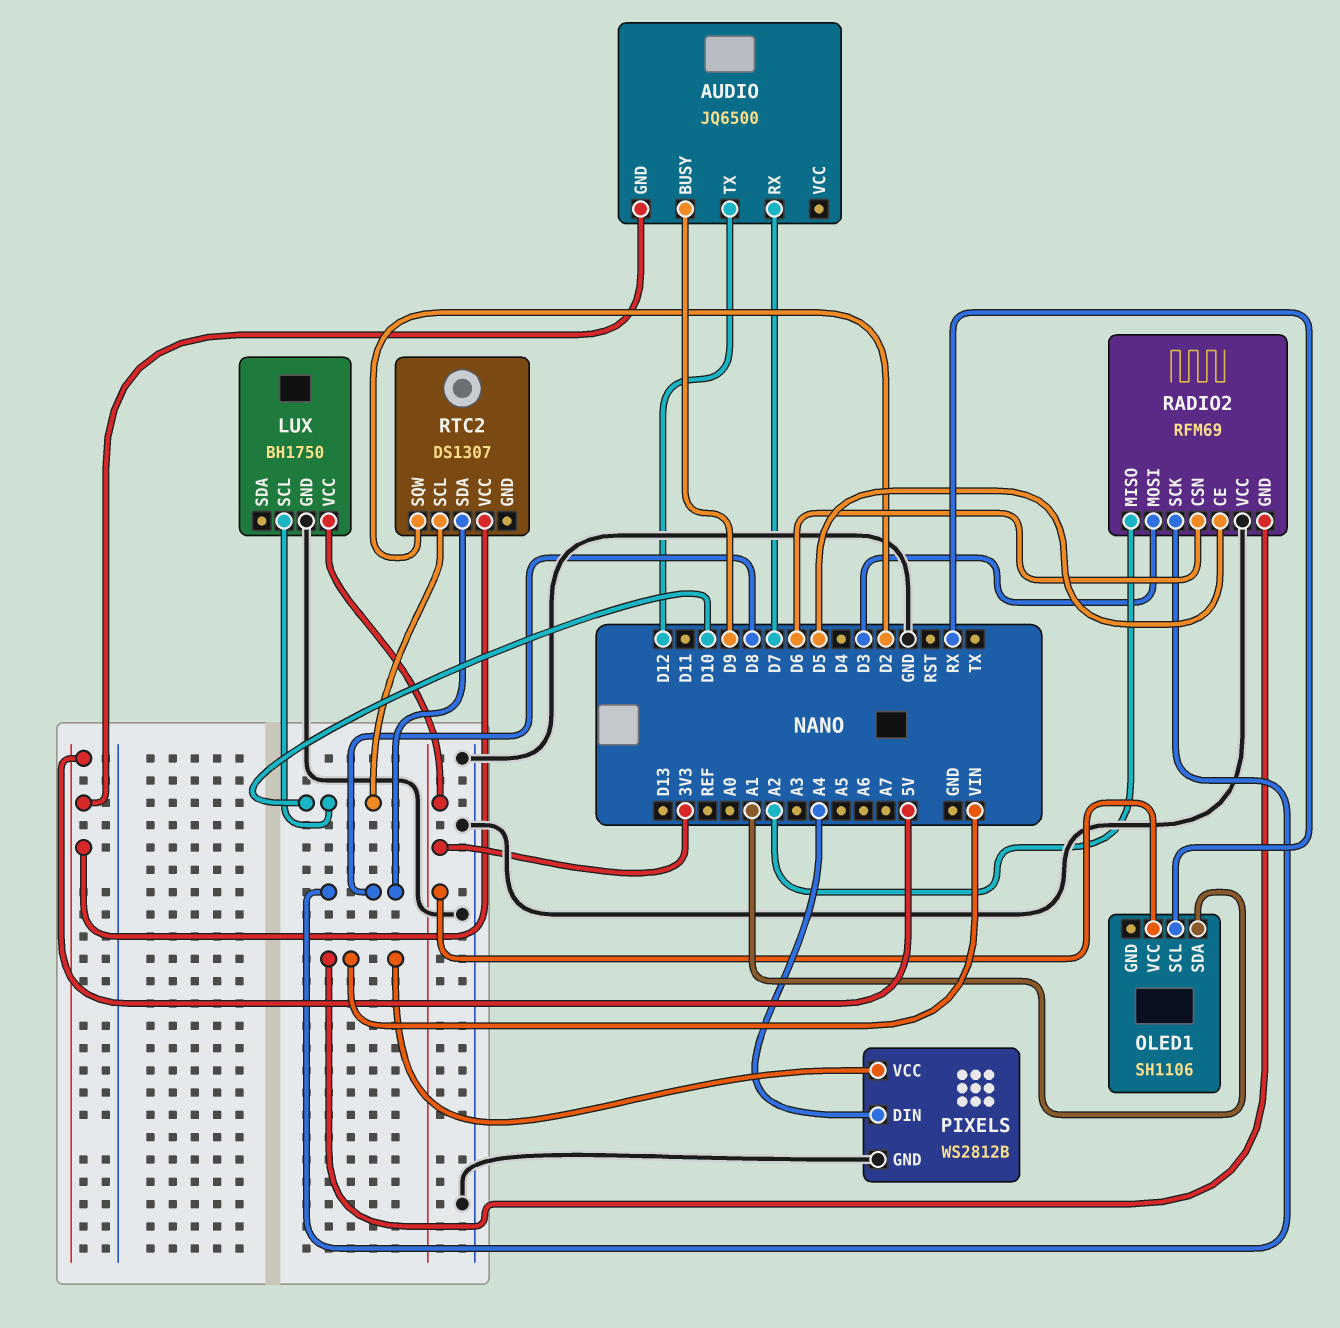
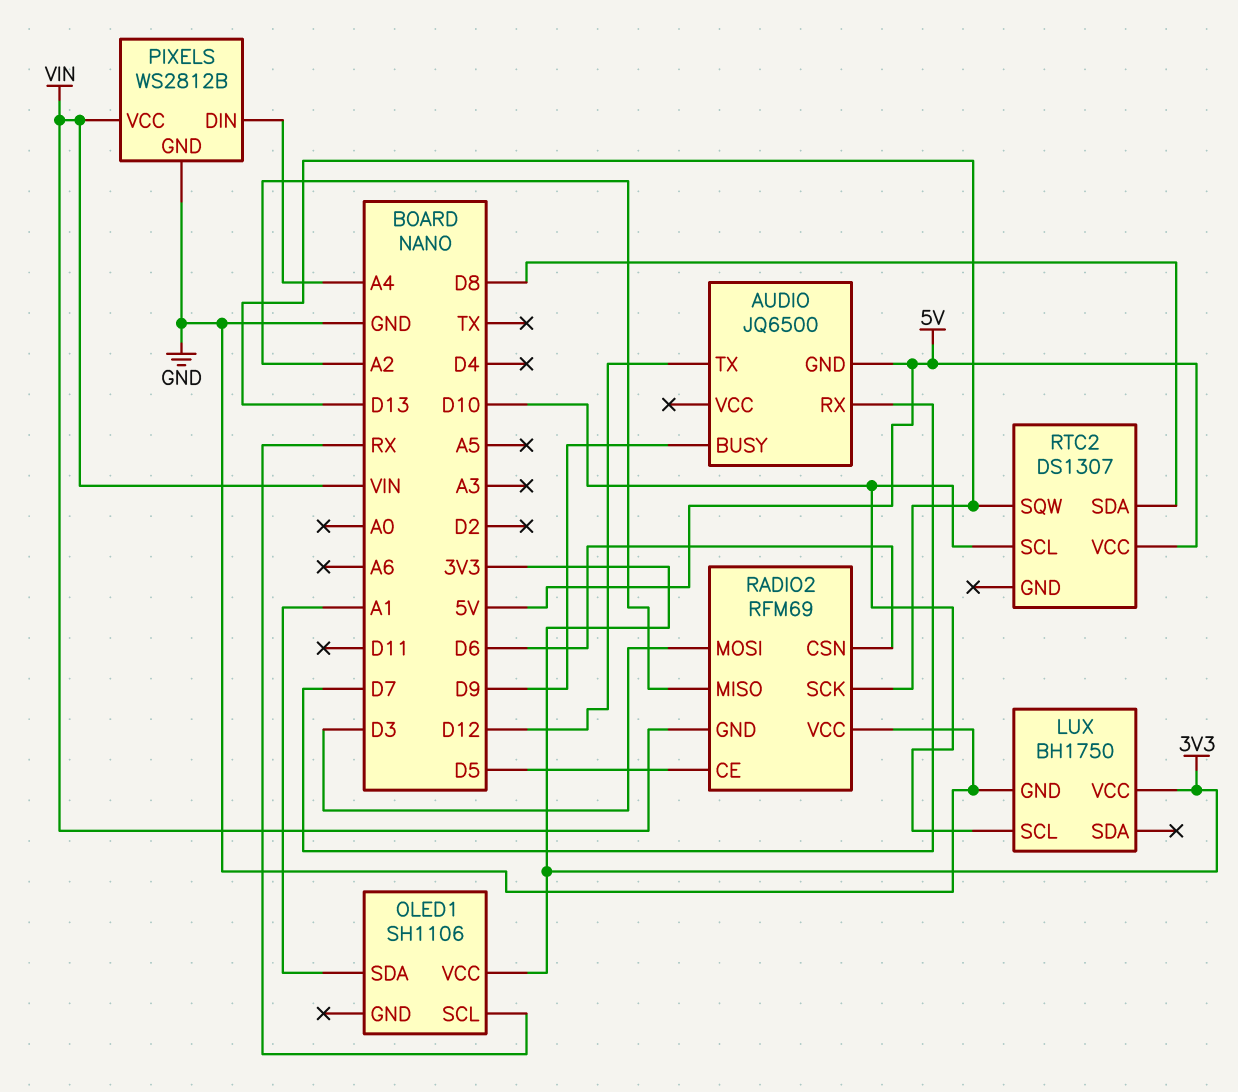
RADIO2 pin SCK: D8 -> D13
RTC2 pin SQW: D2 -> D13

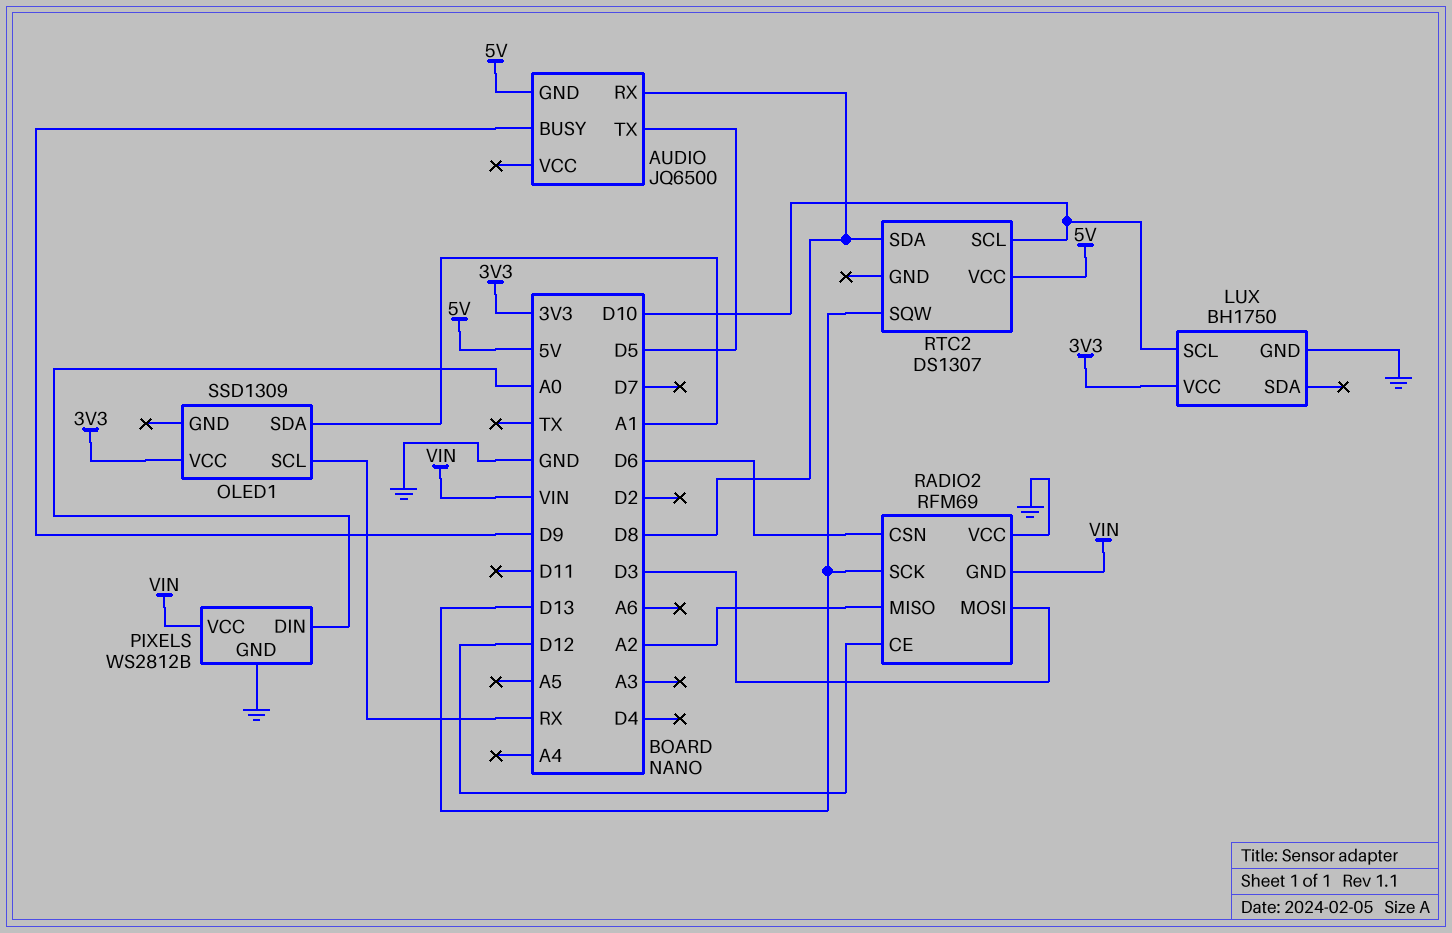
AUDIO pin RX: D7 -> D8
AUDIO pin TX: D12 -> D5
OLED1: SH1106 -> SSD1309
PIXELS pin DIN: A4 -> A0
RADIO2 pin CE: D5 -> D12

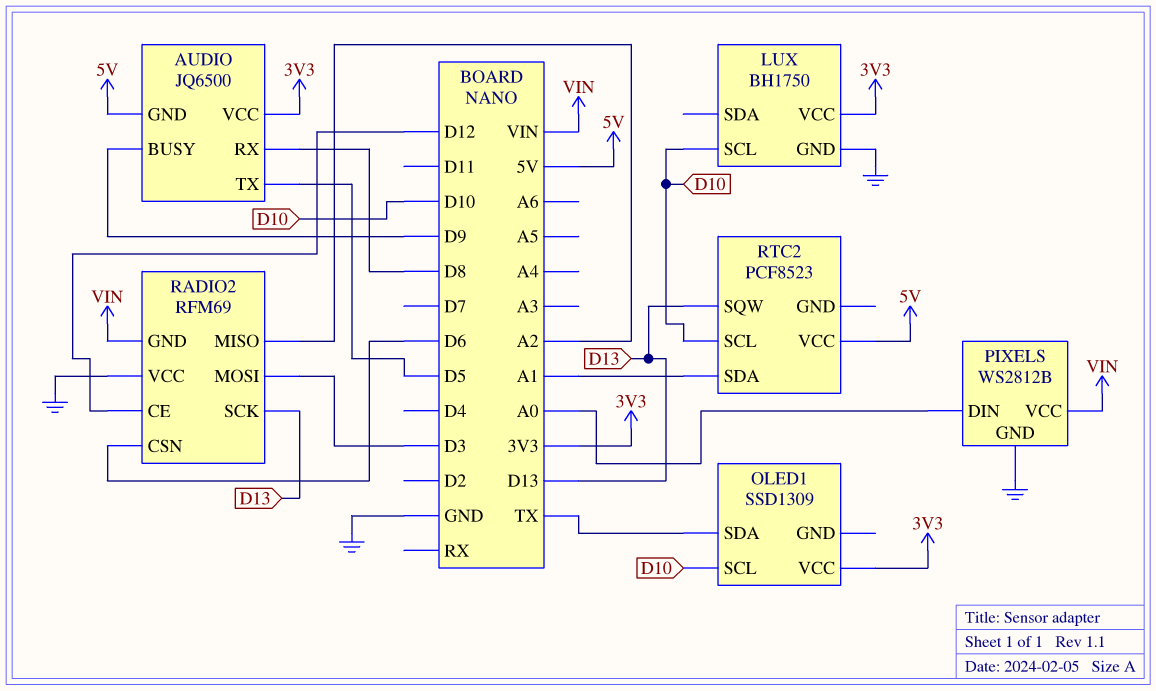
AUDIO pin VCC: none -> 3V3
OLED1 pin SCL: RX -> D10
OLED1 pin SDA: A1 -> TX
RTC2: DS1307 -> PCF8523
RTC2 pin SDA: D8 -> A1

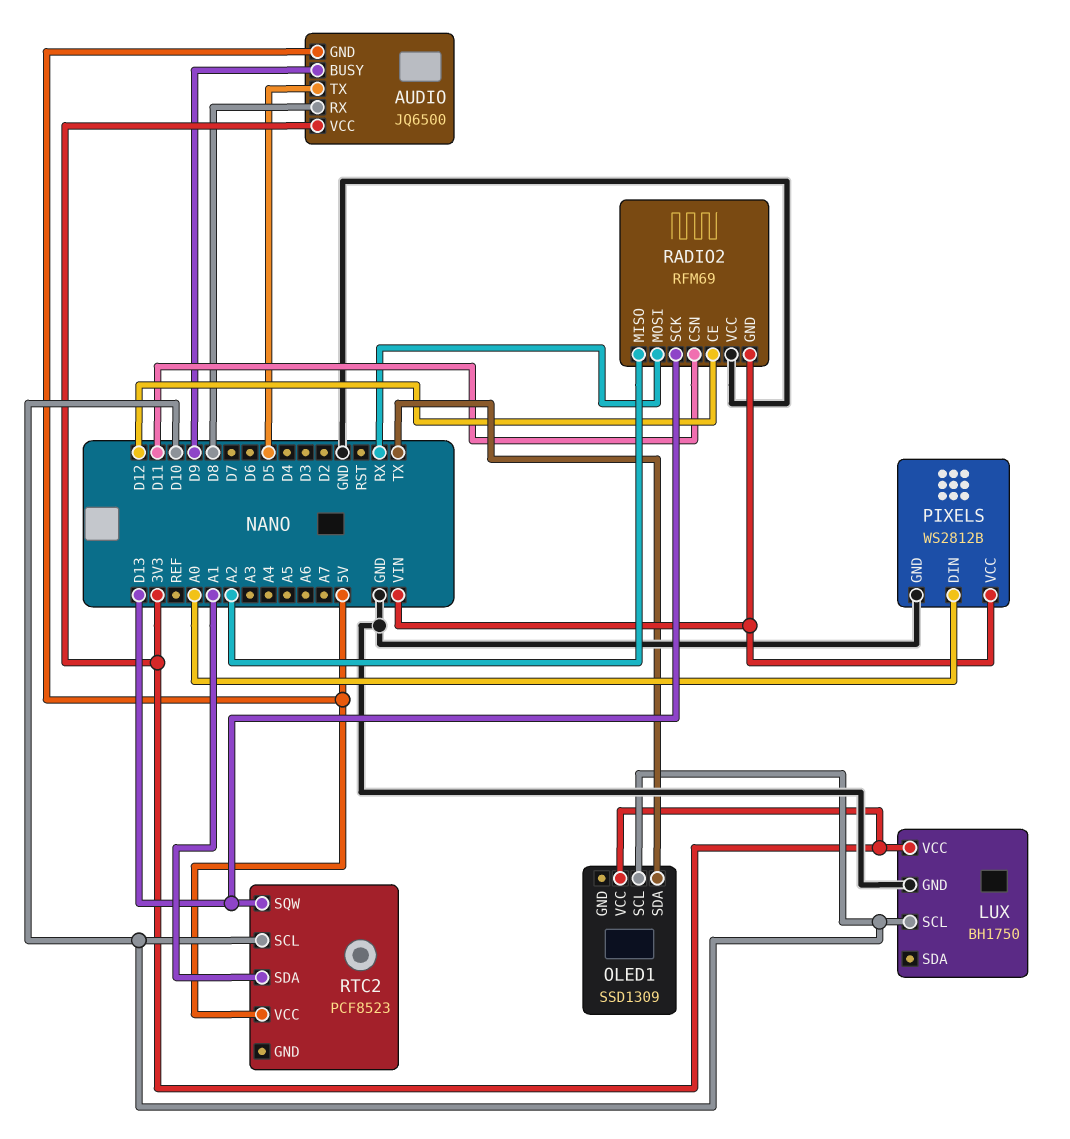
RADIO2 pin CSN: D6 -> D11
RADIO2 pin MOSI: D3 -> RX

